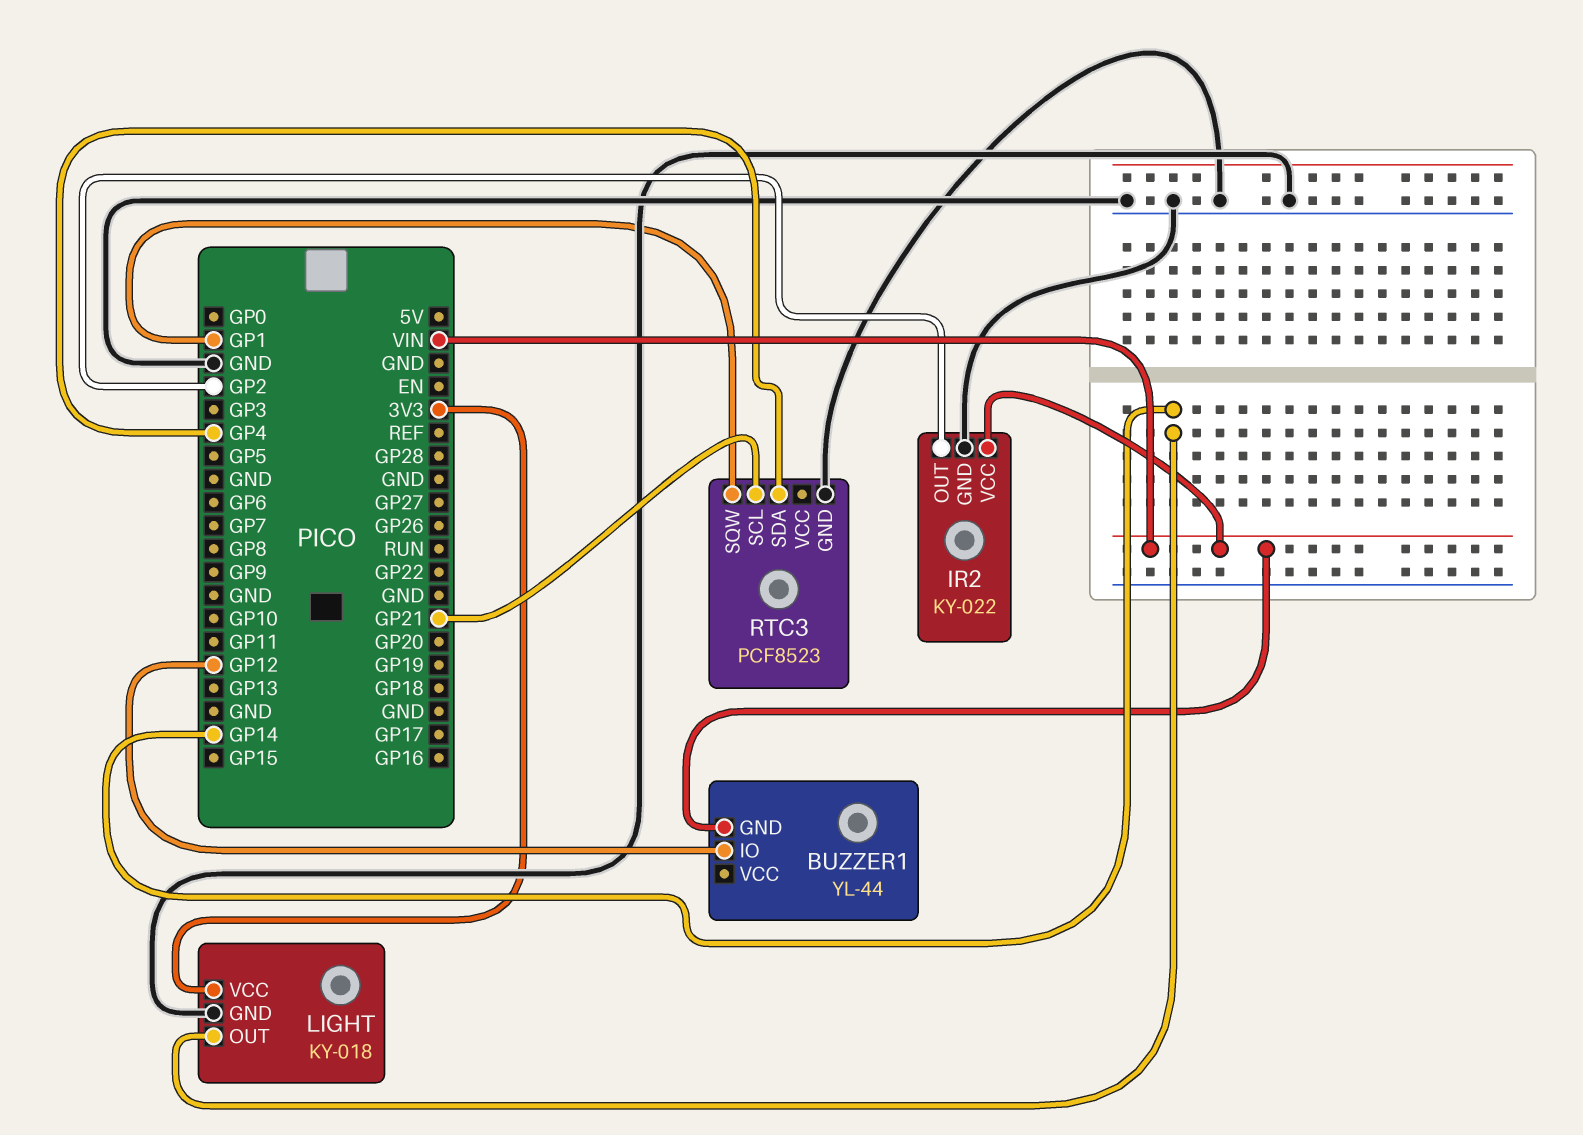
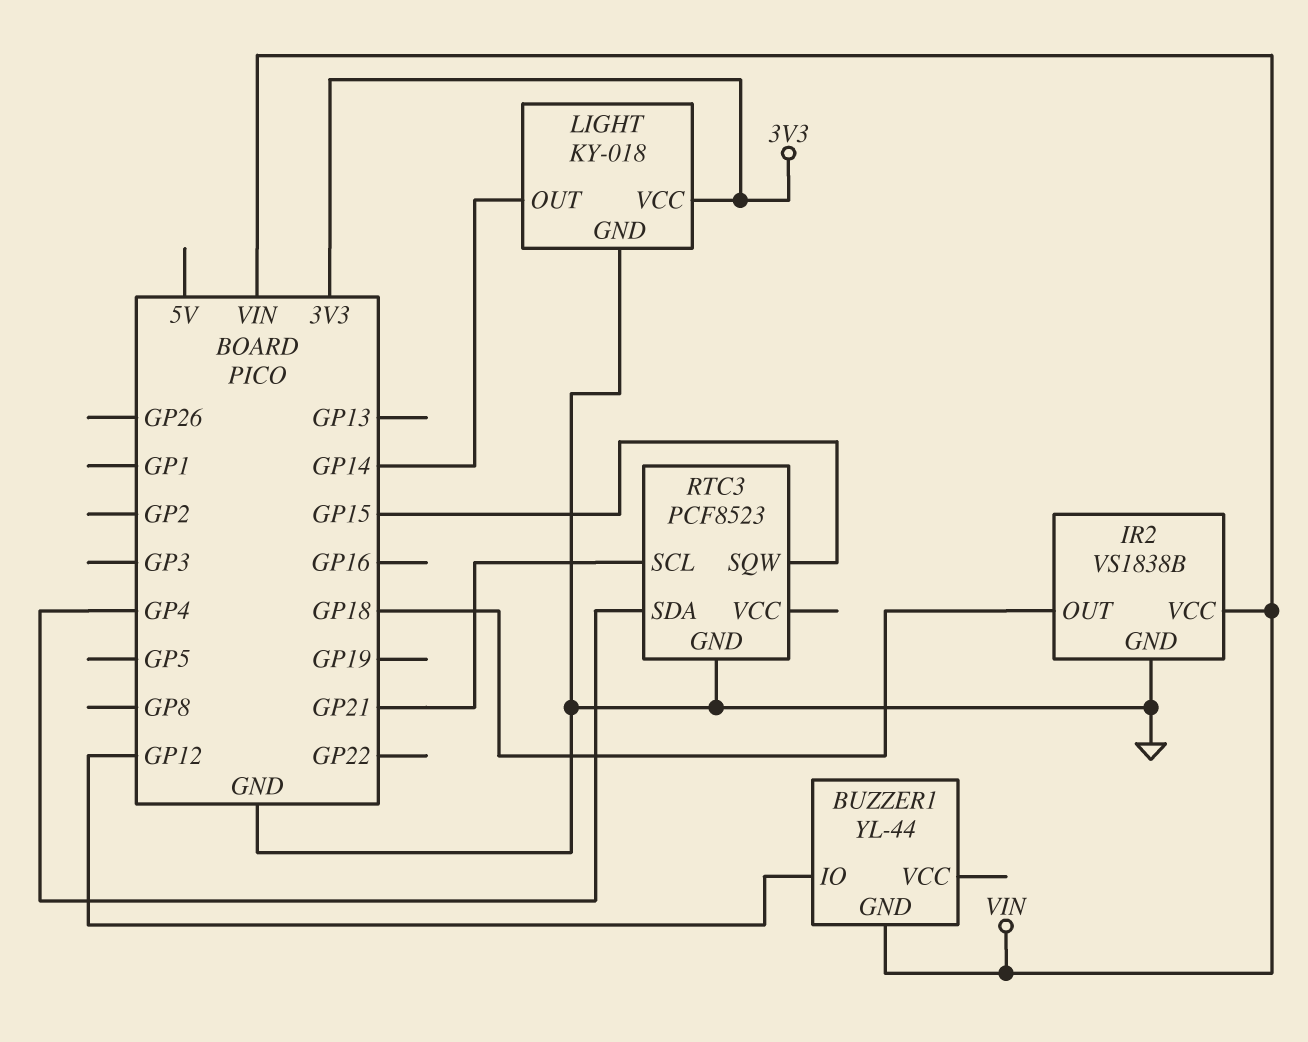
IR2: KY-022 -> VS1838B
IR2 pin OUT: GP2 -> GP18
RTC3 pin SQW: GP1 -> GP15

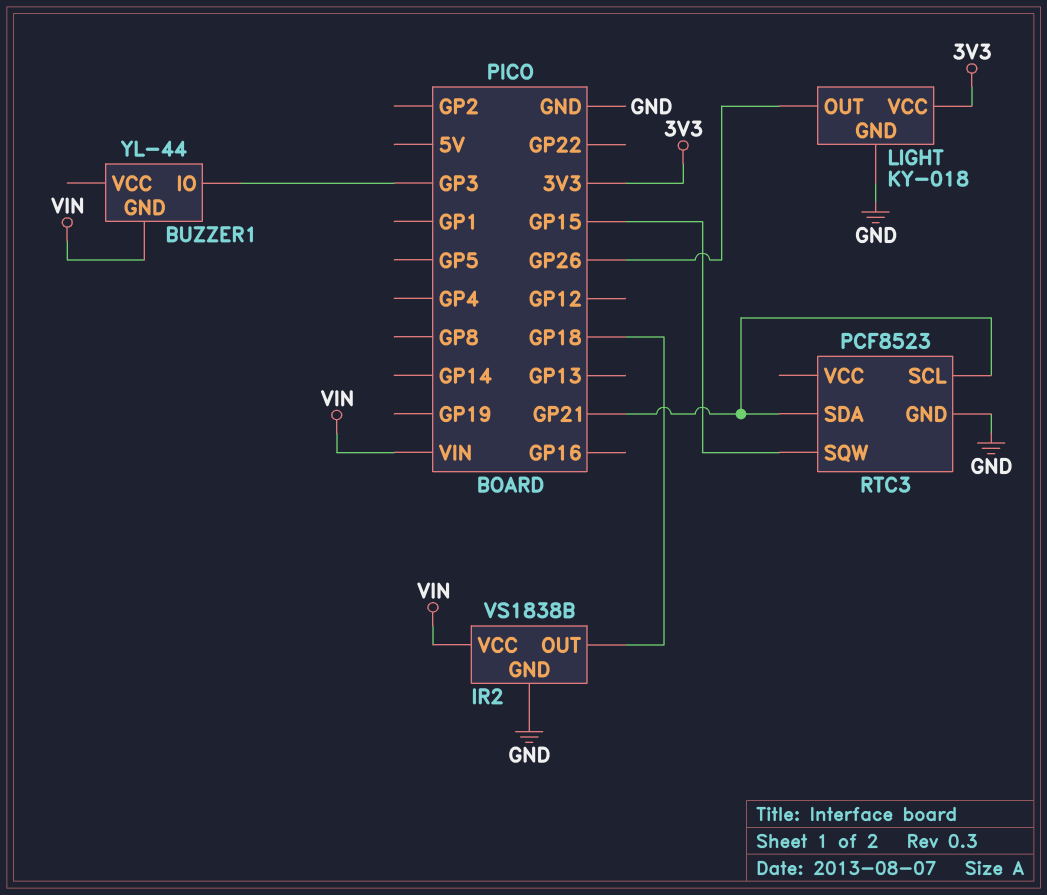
BUZZER1 pin IO: GP12 -> GP3
LIGHT pin OUT: GP14 -> GP26
RTC3 pin SDA: GP4 -> GP21

